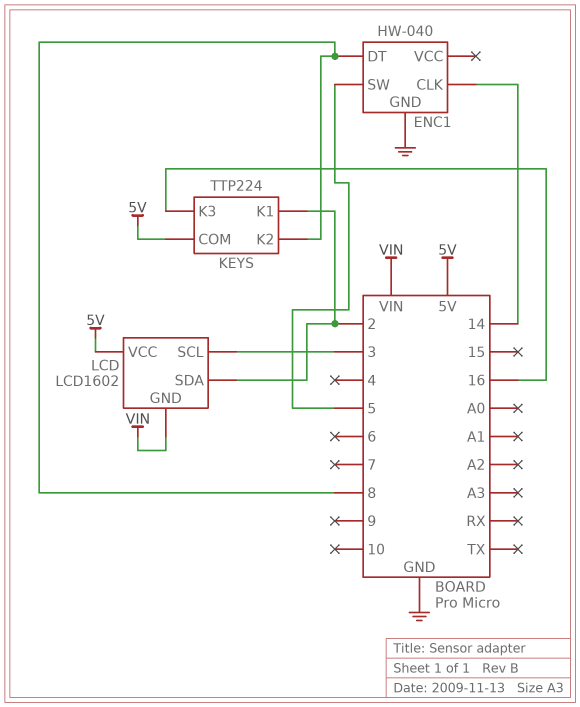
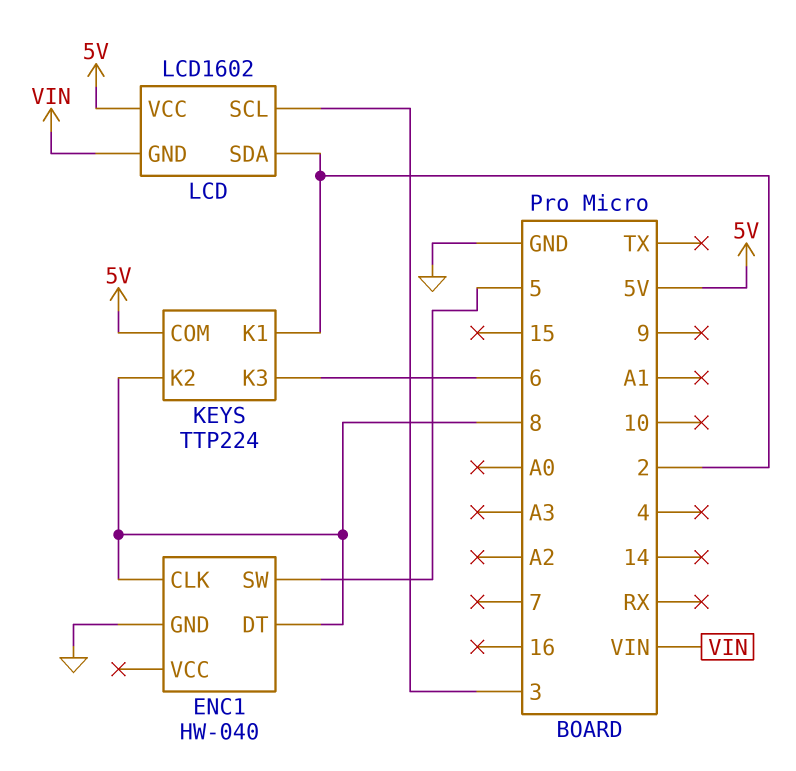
ENC1 pin CLK: 14 -> 8
KEYS pin K3: 16 -> 6

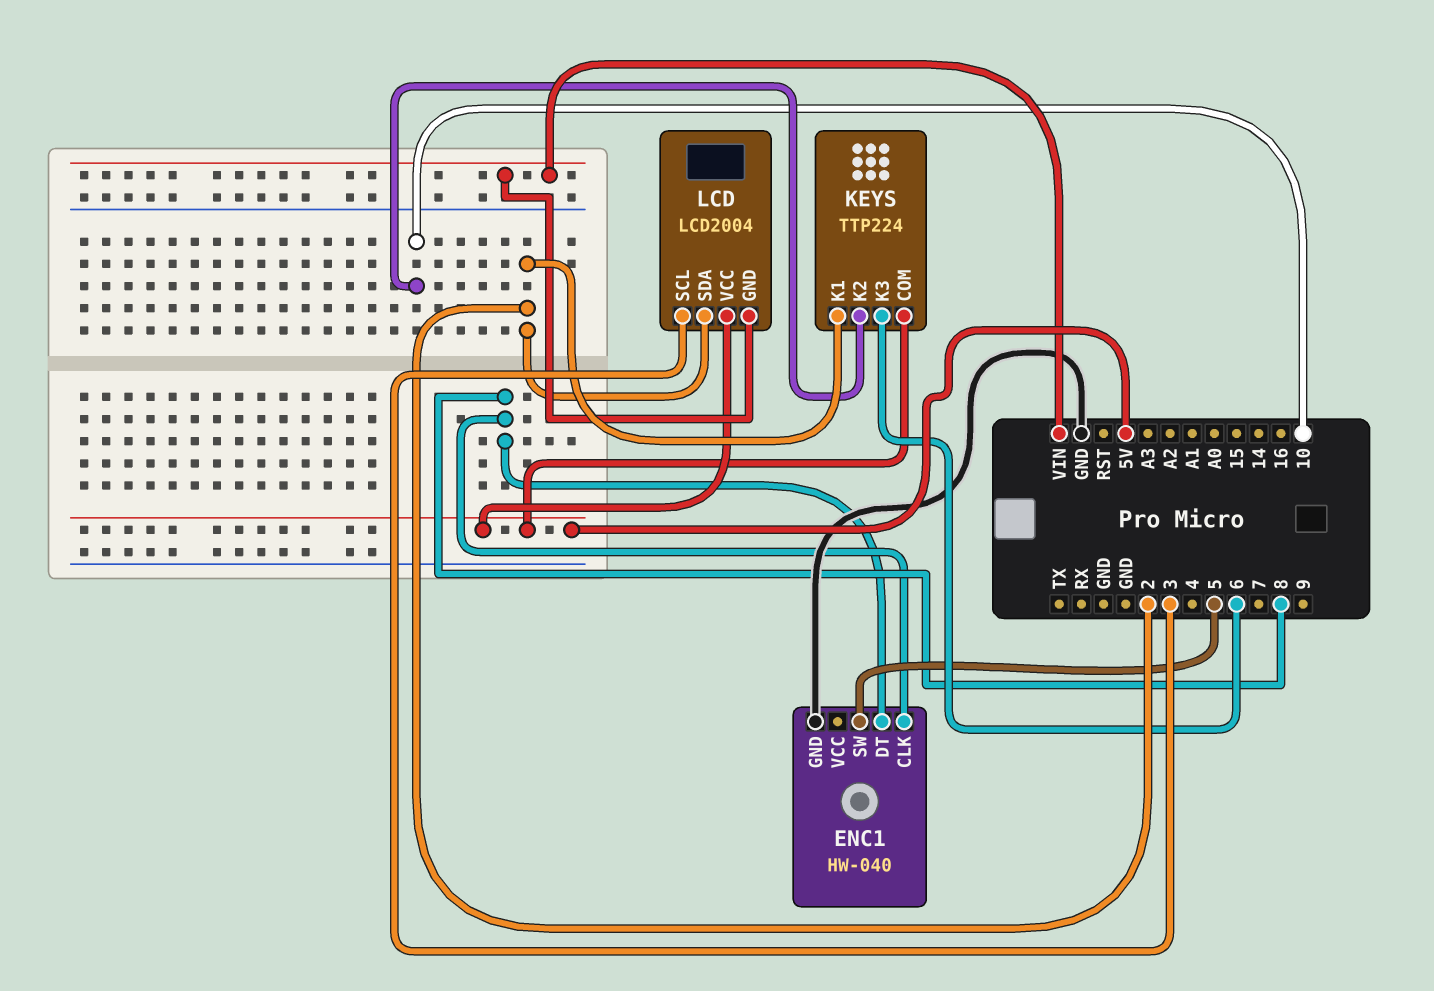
KEYS pin K2: 8 -> 10
LCD: LCD1602 -> LCD2004

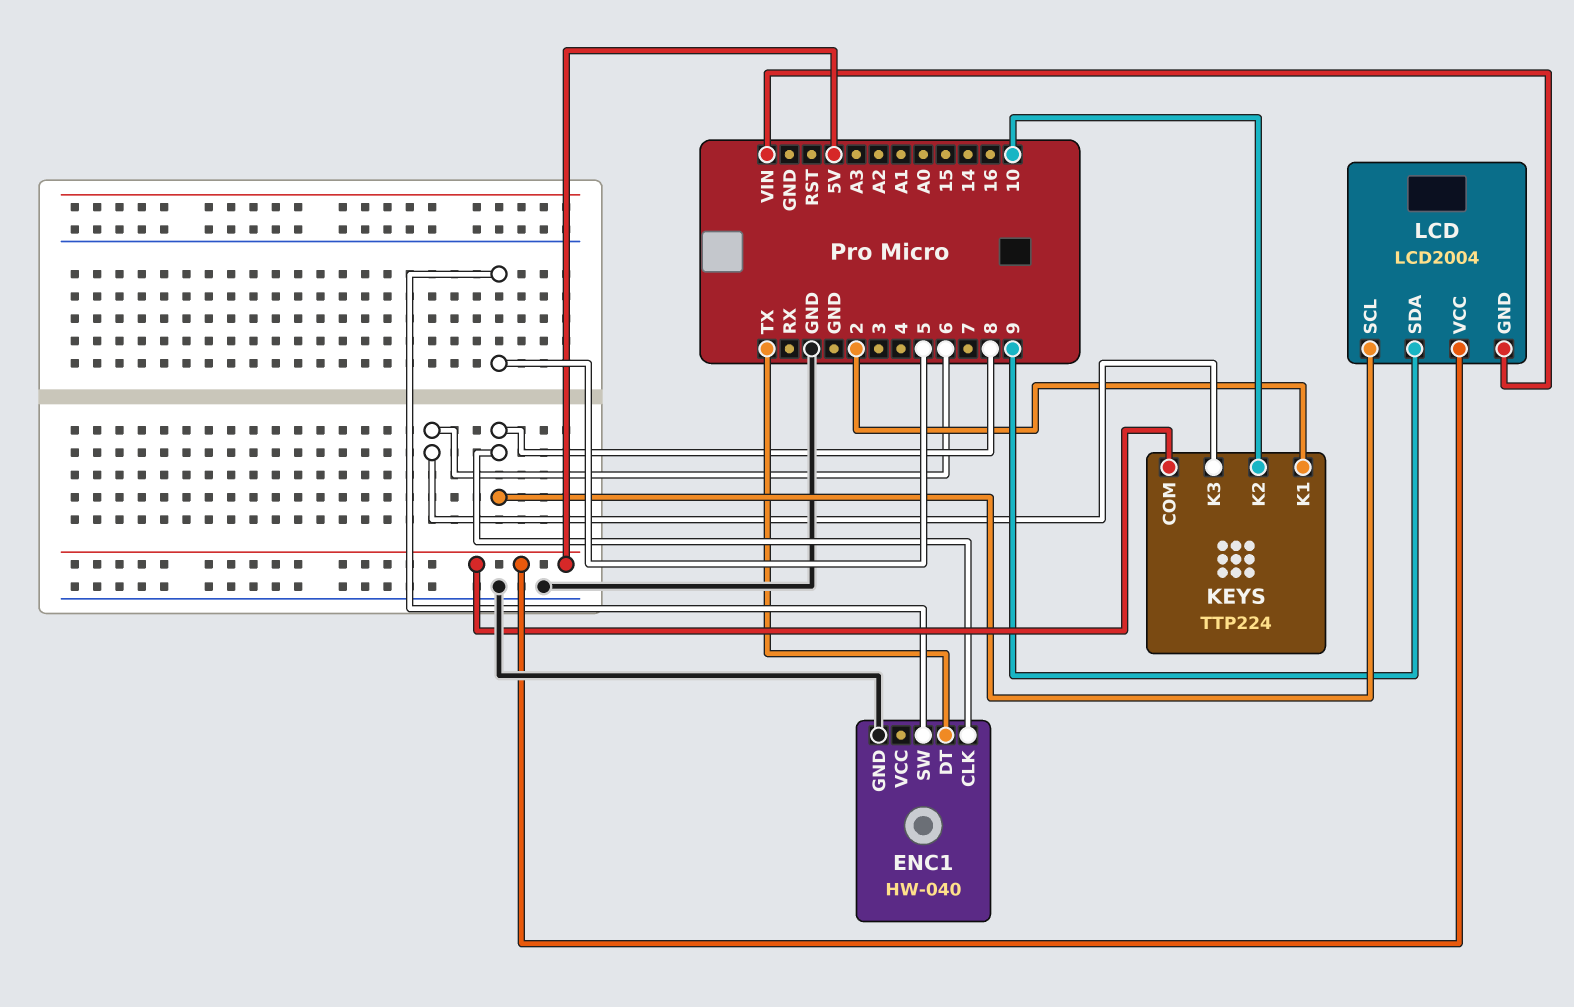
ENC1 pin DT: 8 -> TX
LCD pin SCL: 3 -> 8
LCD pin SDA: 2 -> 9

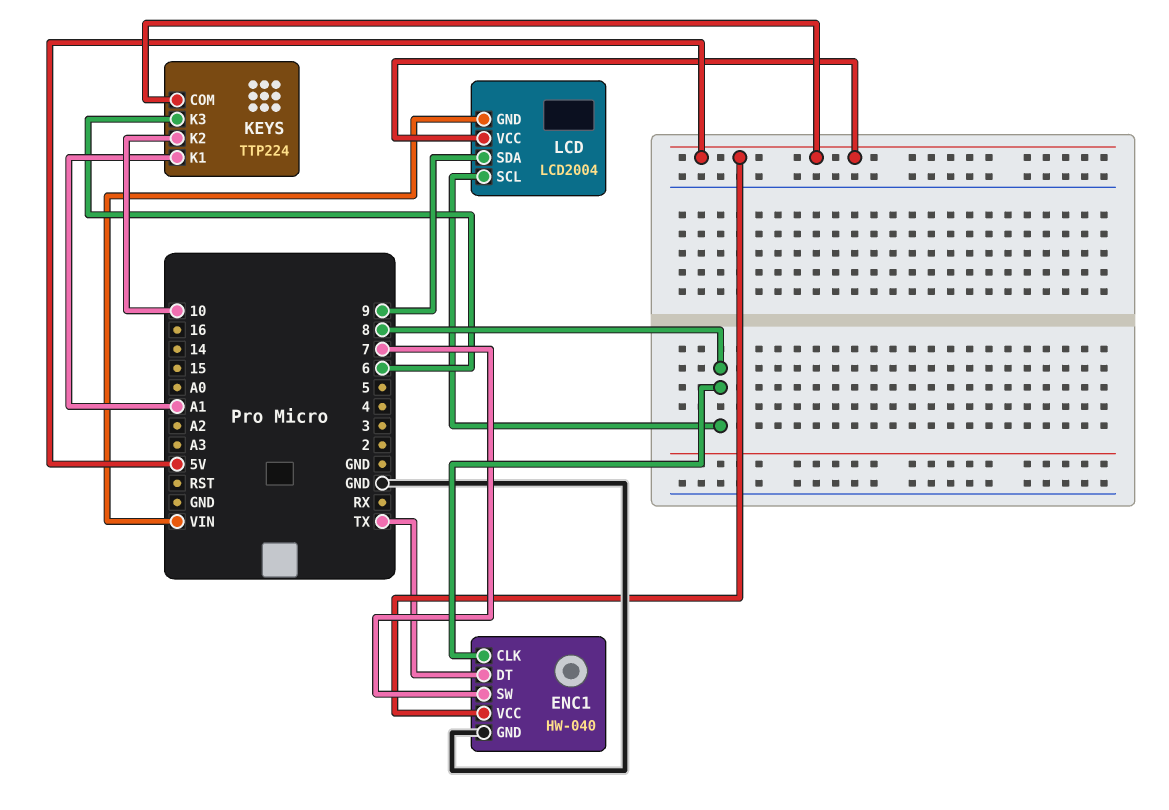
ENC1 pin SW: 5 -> 7
ENC1 pin VCC: none -> 5V
KEYS pin K1: 2 -> A1

